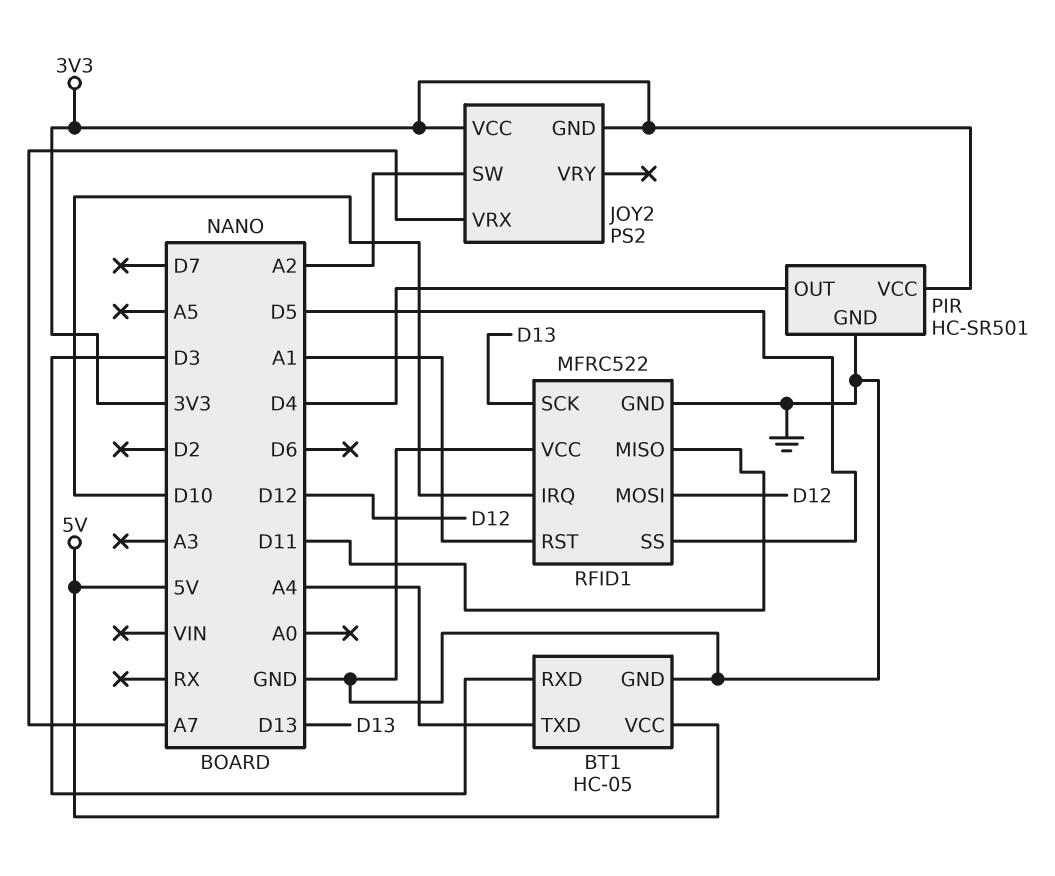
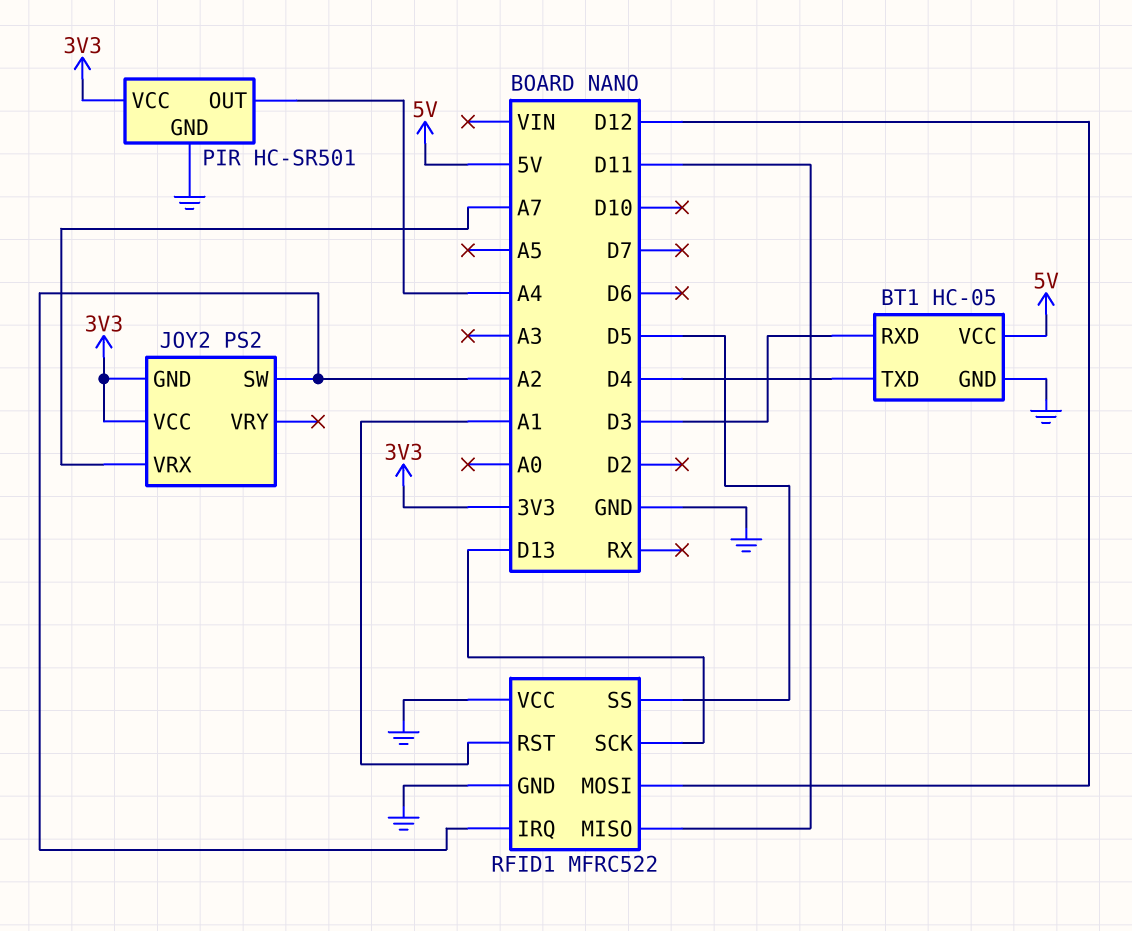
BT1 pin TXD: A4 -> D4
PIR pin OUT: D4 -> A4
RFID1 pin IRQ: D10 -> A2

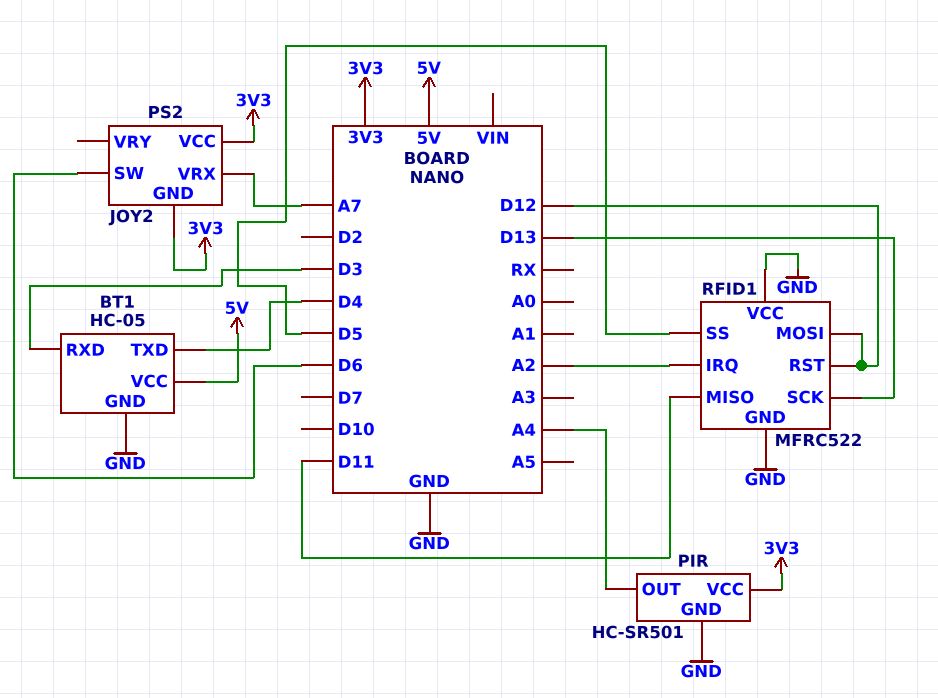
JOY2 pin SW: A2 -> D6
RFID1 pin RST: A1 -> D12

